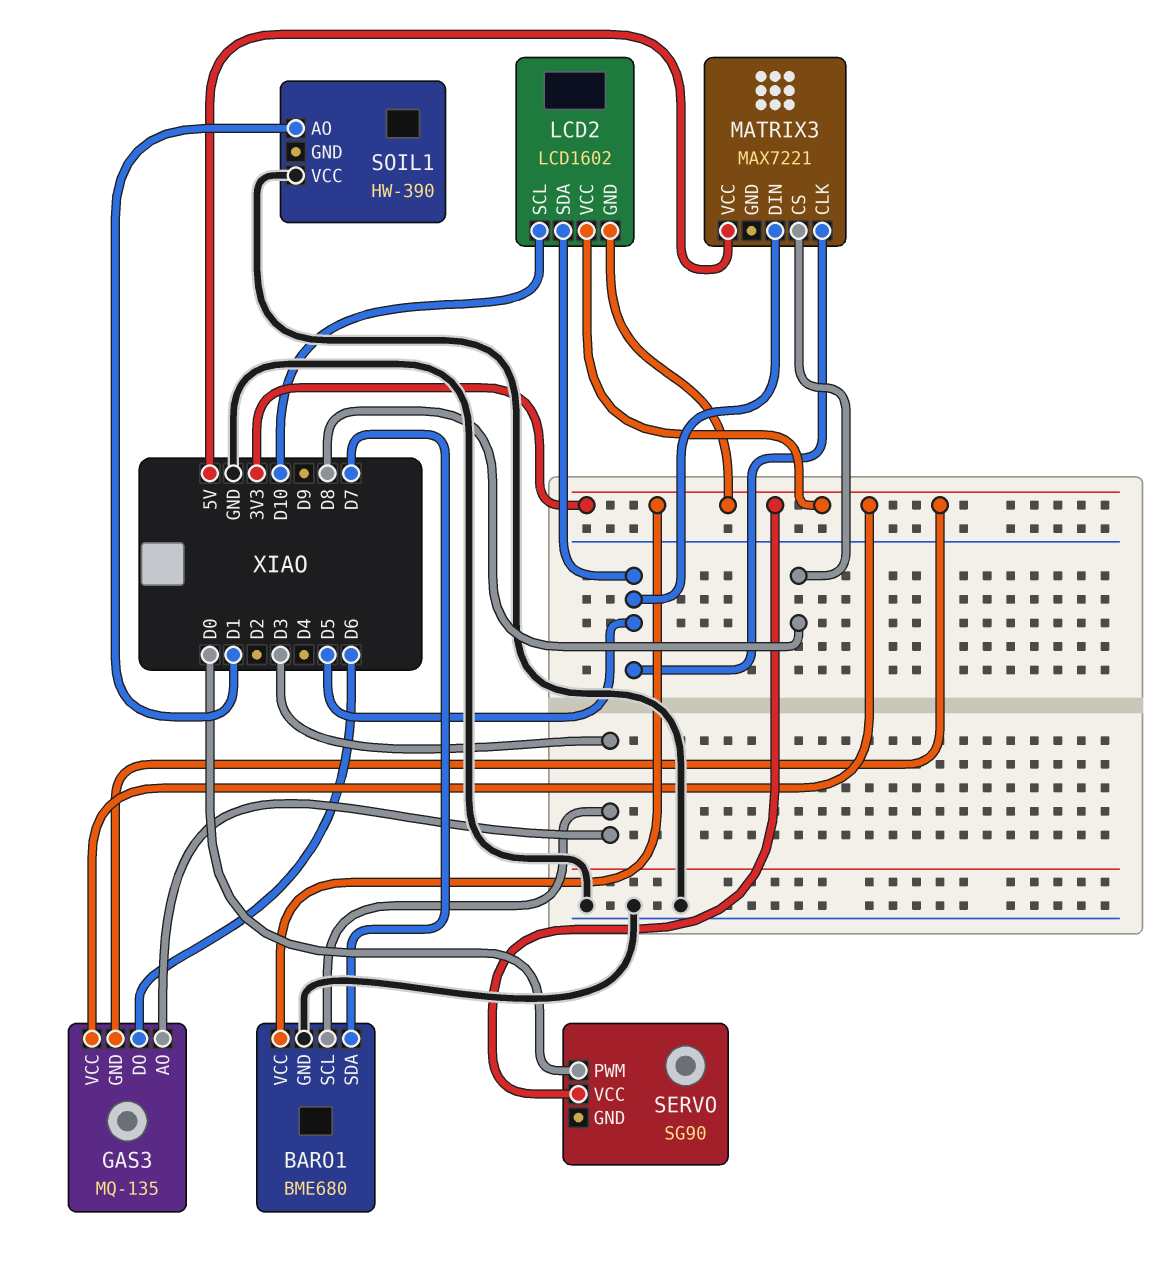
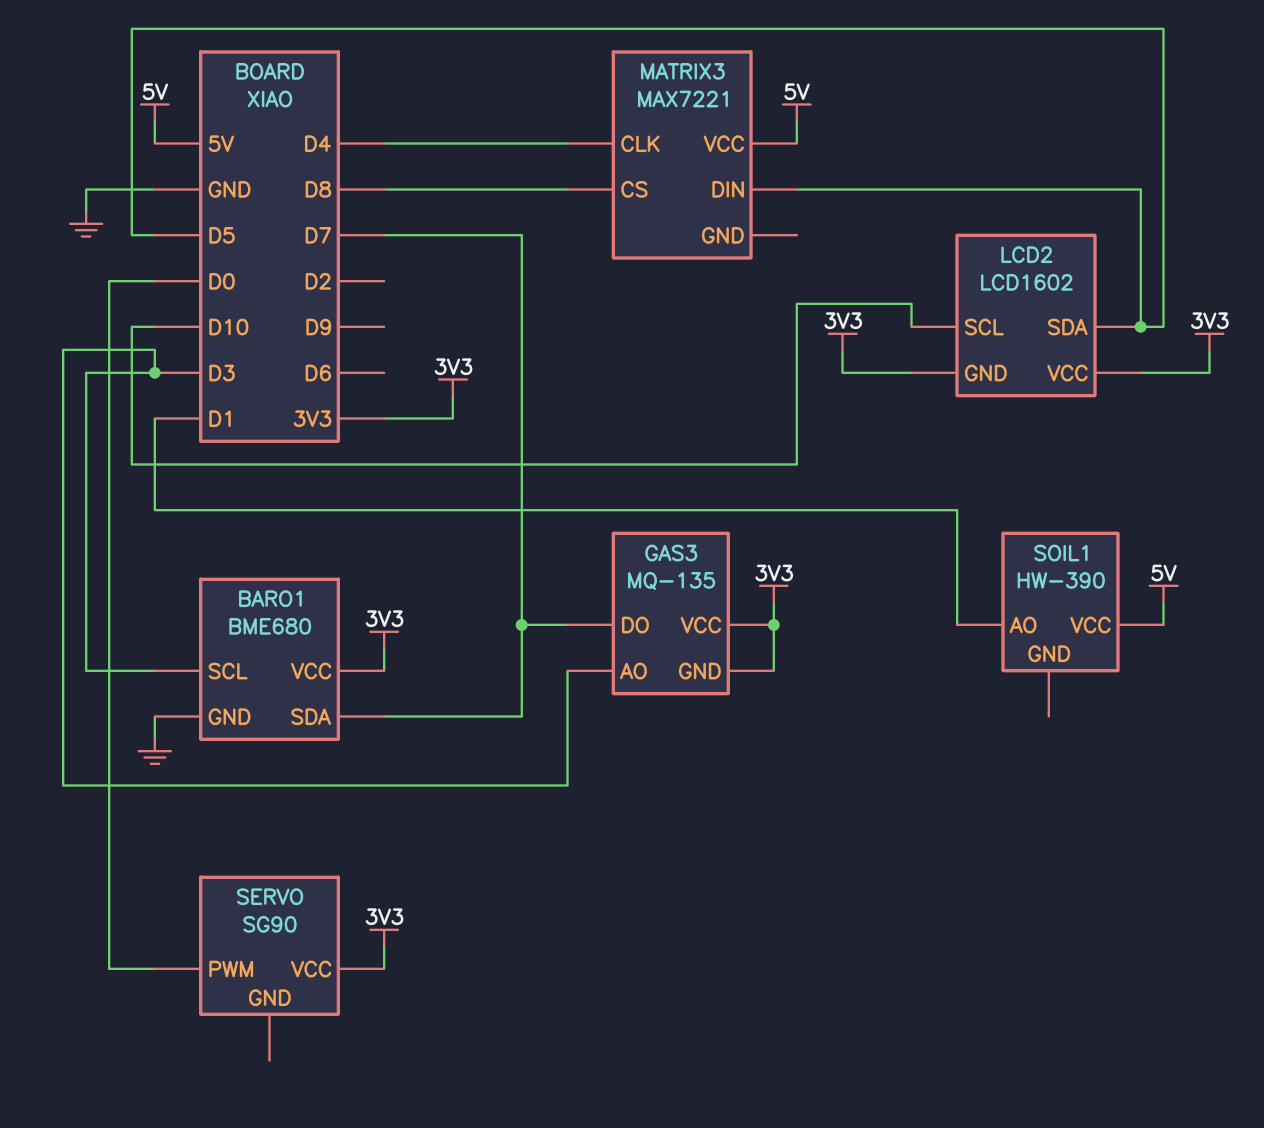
GAS3 pin DO: D6 -> D7
MATRIX3 pin CLK: D5 -> D4
SOIL1 pin VCC: GND -> 5V

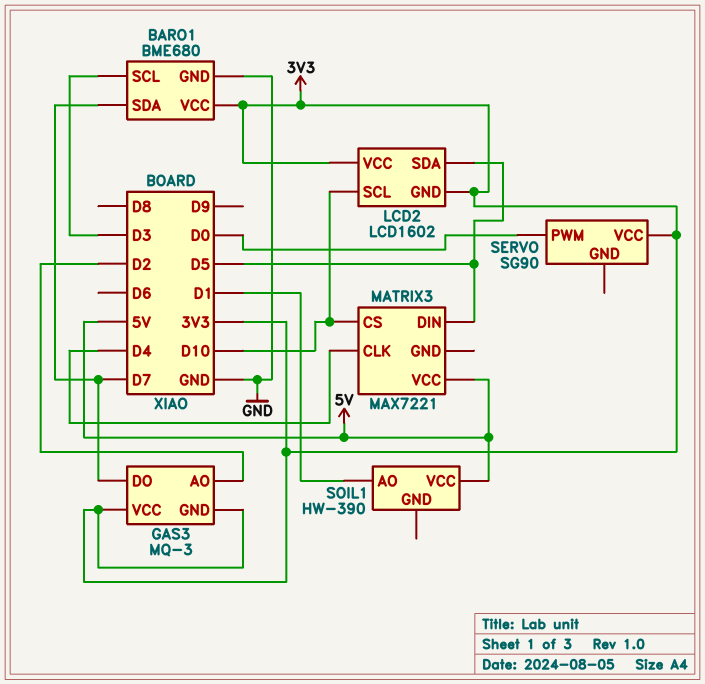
GAS3: MQ-135 -> MQ-3
GAS3 pin AO: D3 -> D2
MATRIX3 pin CS: D8 -> D10

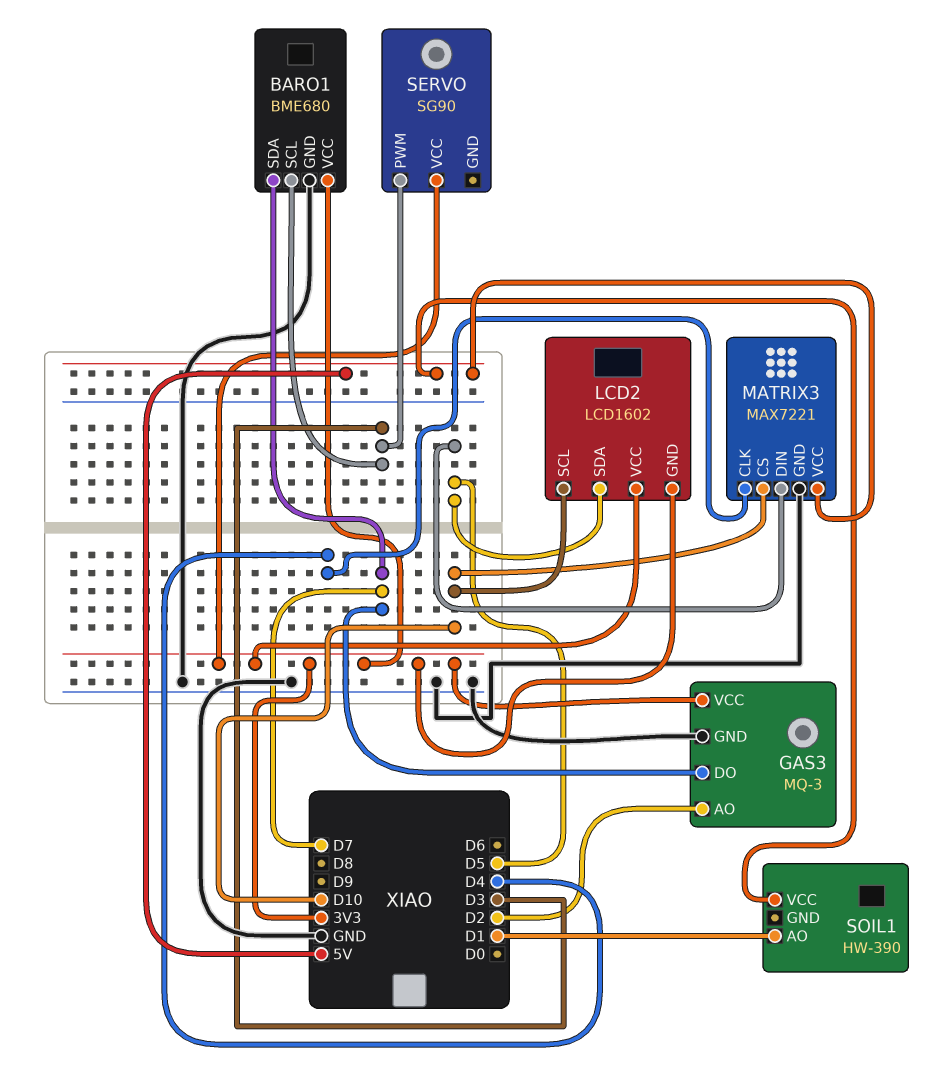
GAS3 pin GND: 3V3 -> GND
MATRIX3 pin GND: none -> GND
SERVO pin PWM: D0 -> D3

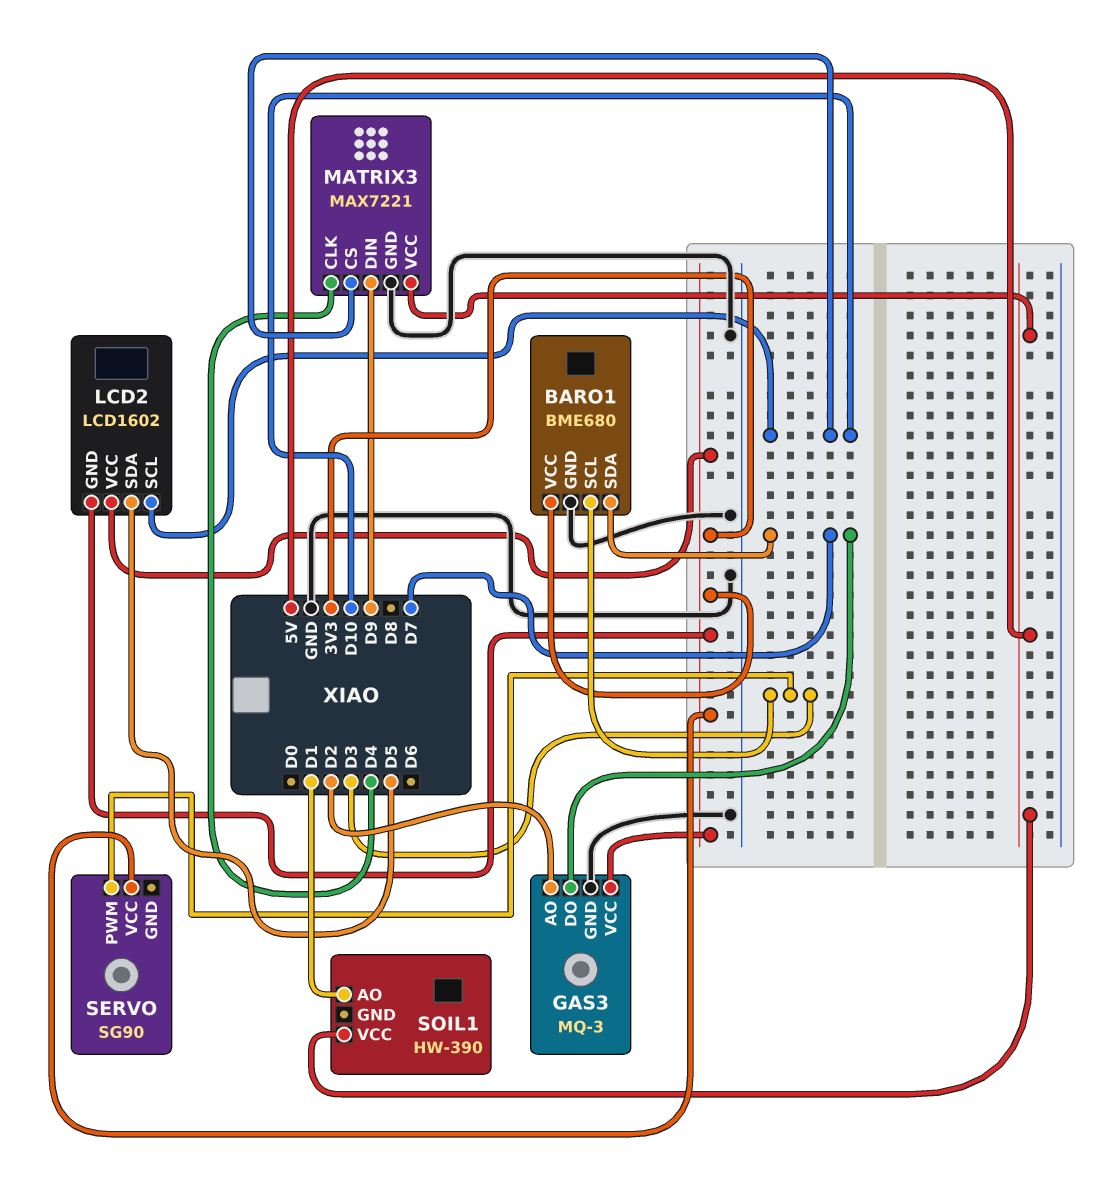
MATRIX3 pin DIN: D5 -> D9

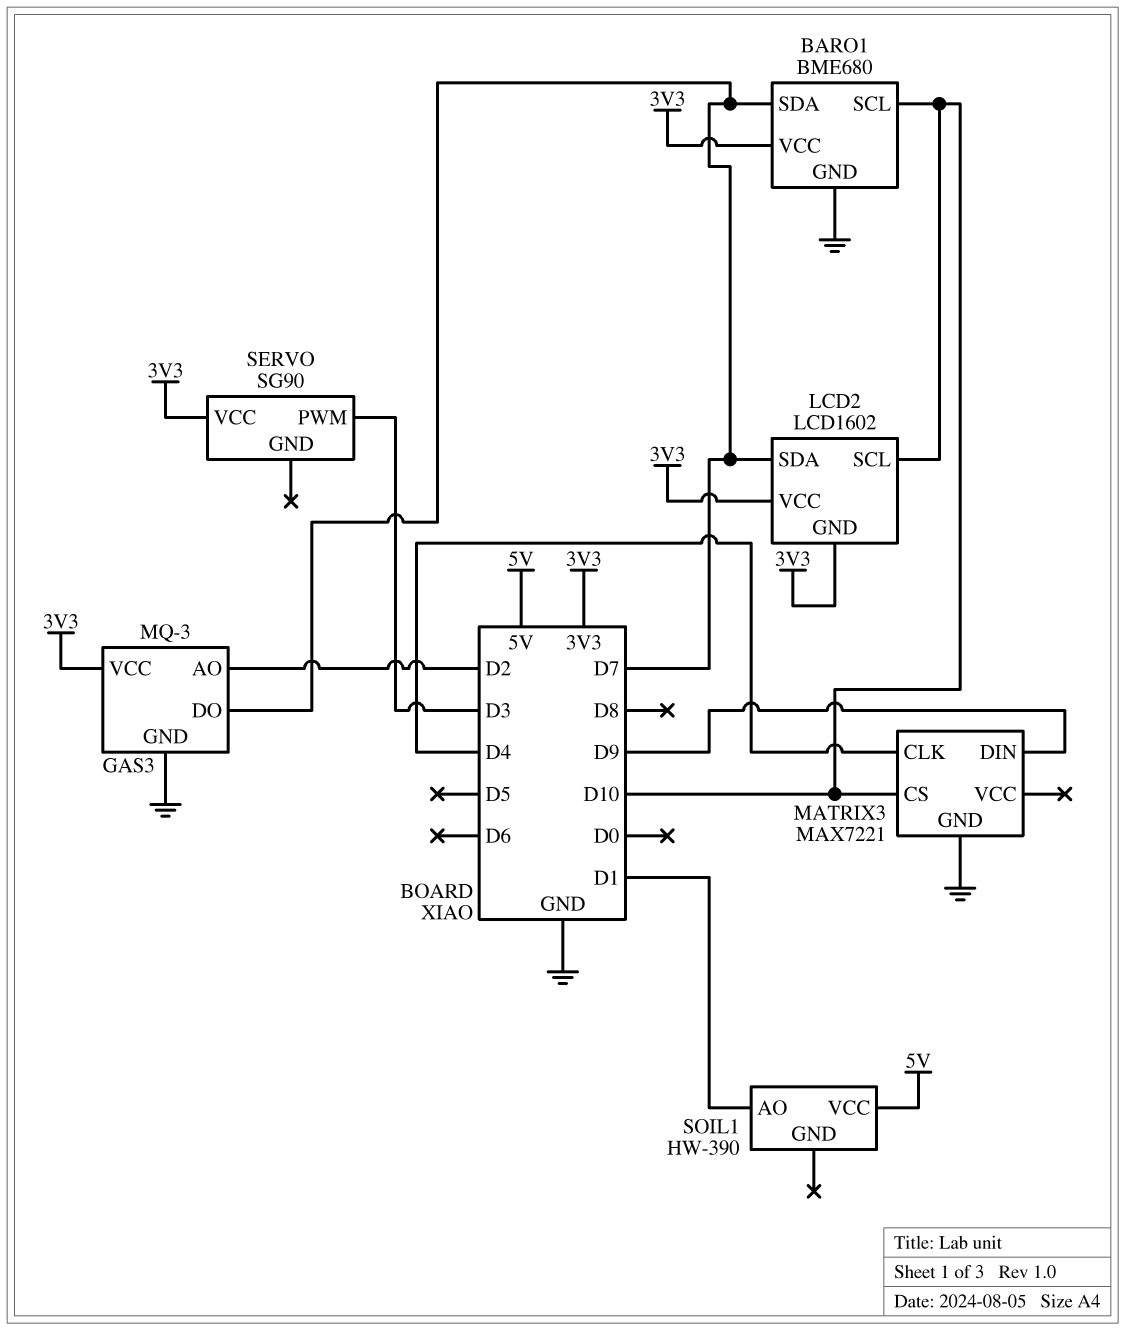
BARO1 pin SCL: D3 -> D10
LCD2 pin SDA: D5 -> D7
MATRIX3 pin VCC: 5V -> none

